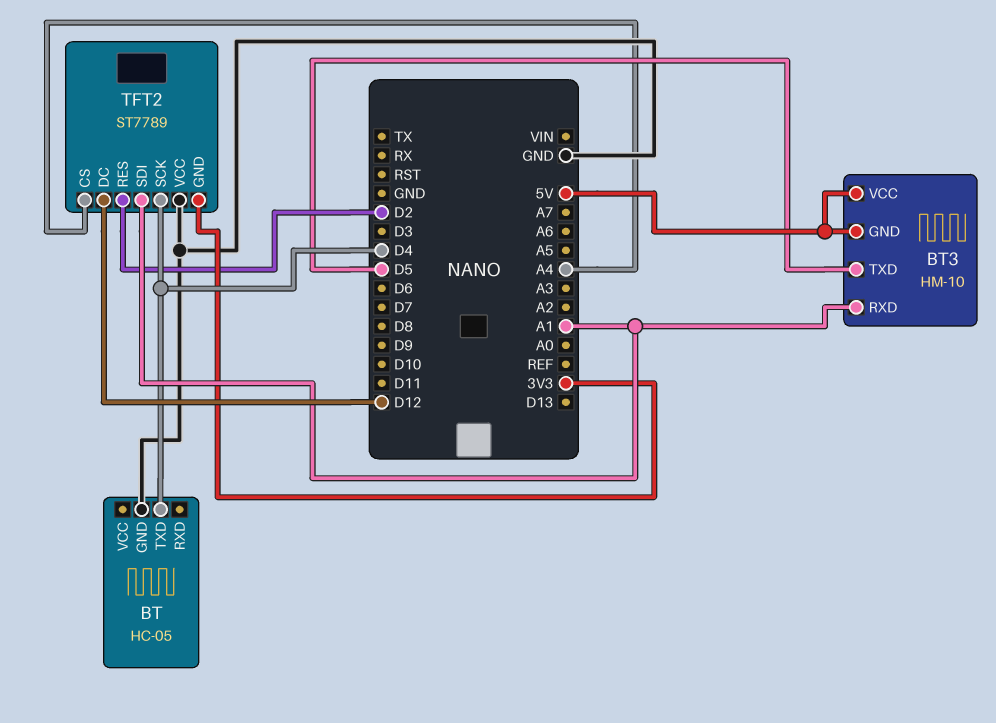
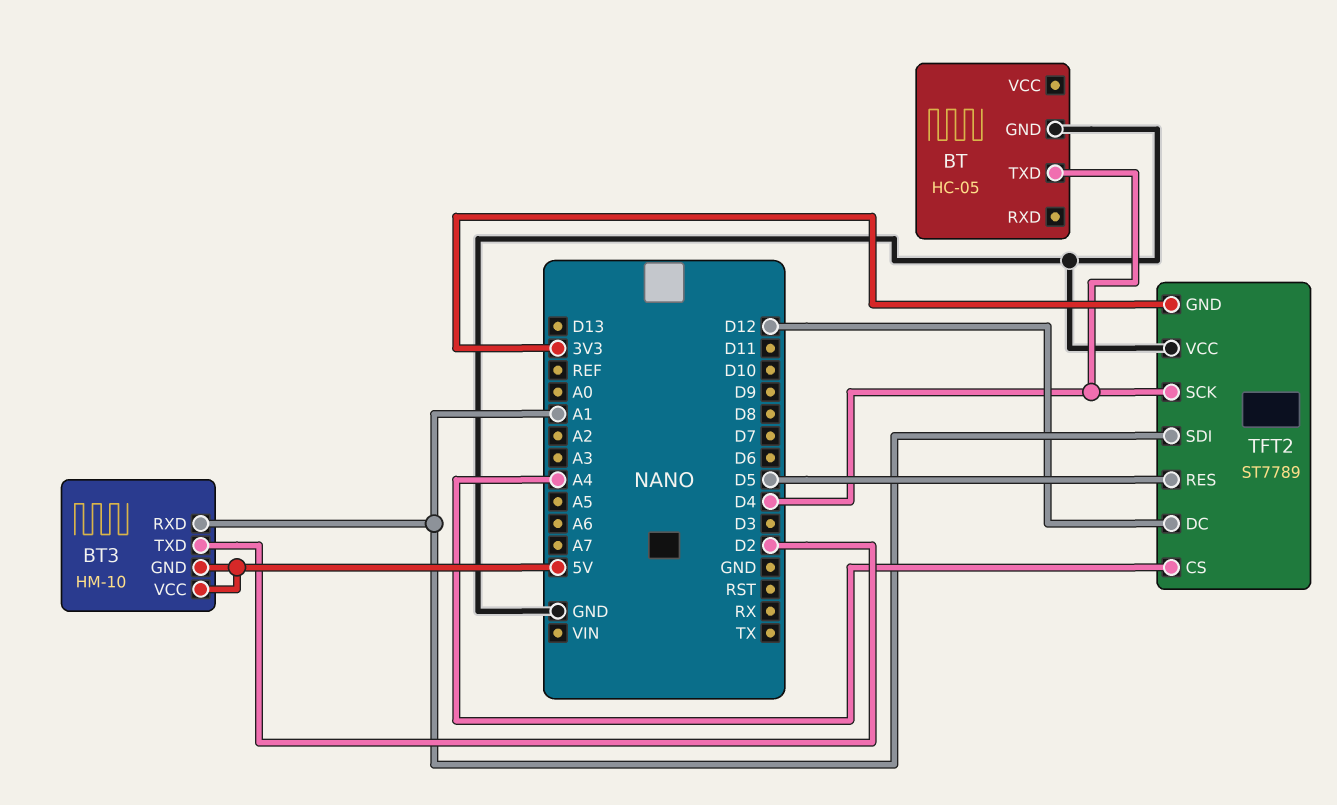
BT3 pin TXD: D5 -> D2
TFT2 pin RES: D2 -> D5

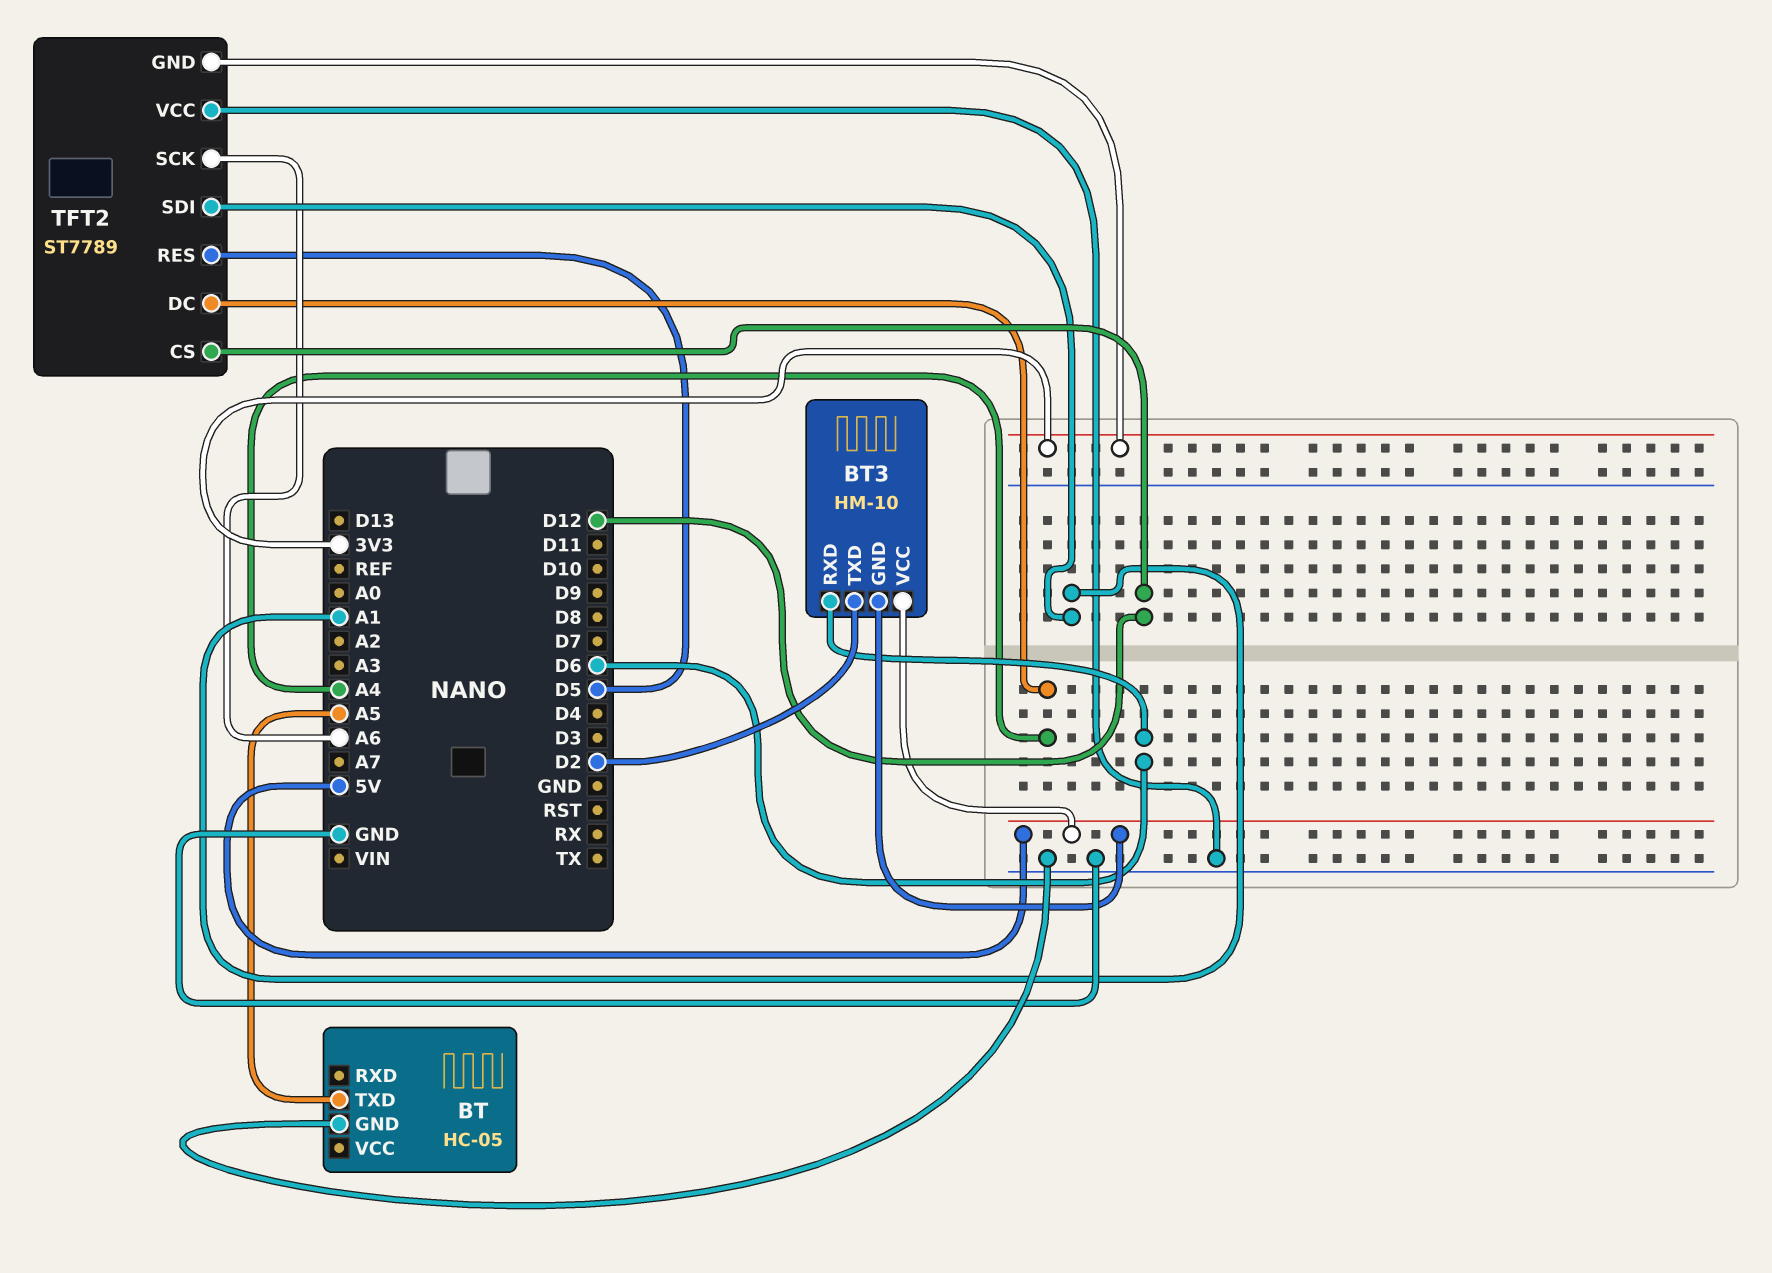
BT pin TXD: D4 -> A5
BT3 pin RXD: A1 -> D6
TFT2 pin CS: A4 -> D12
TFT2 pin DC: D12 -> A4
TFT2 pin SCK: D4 -> A6

